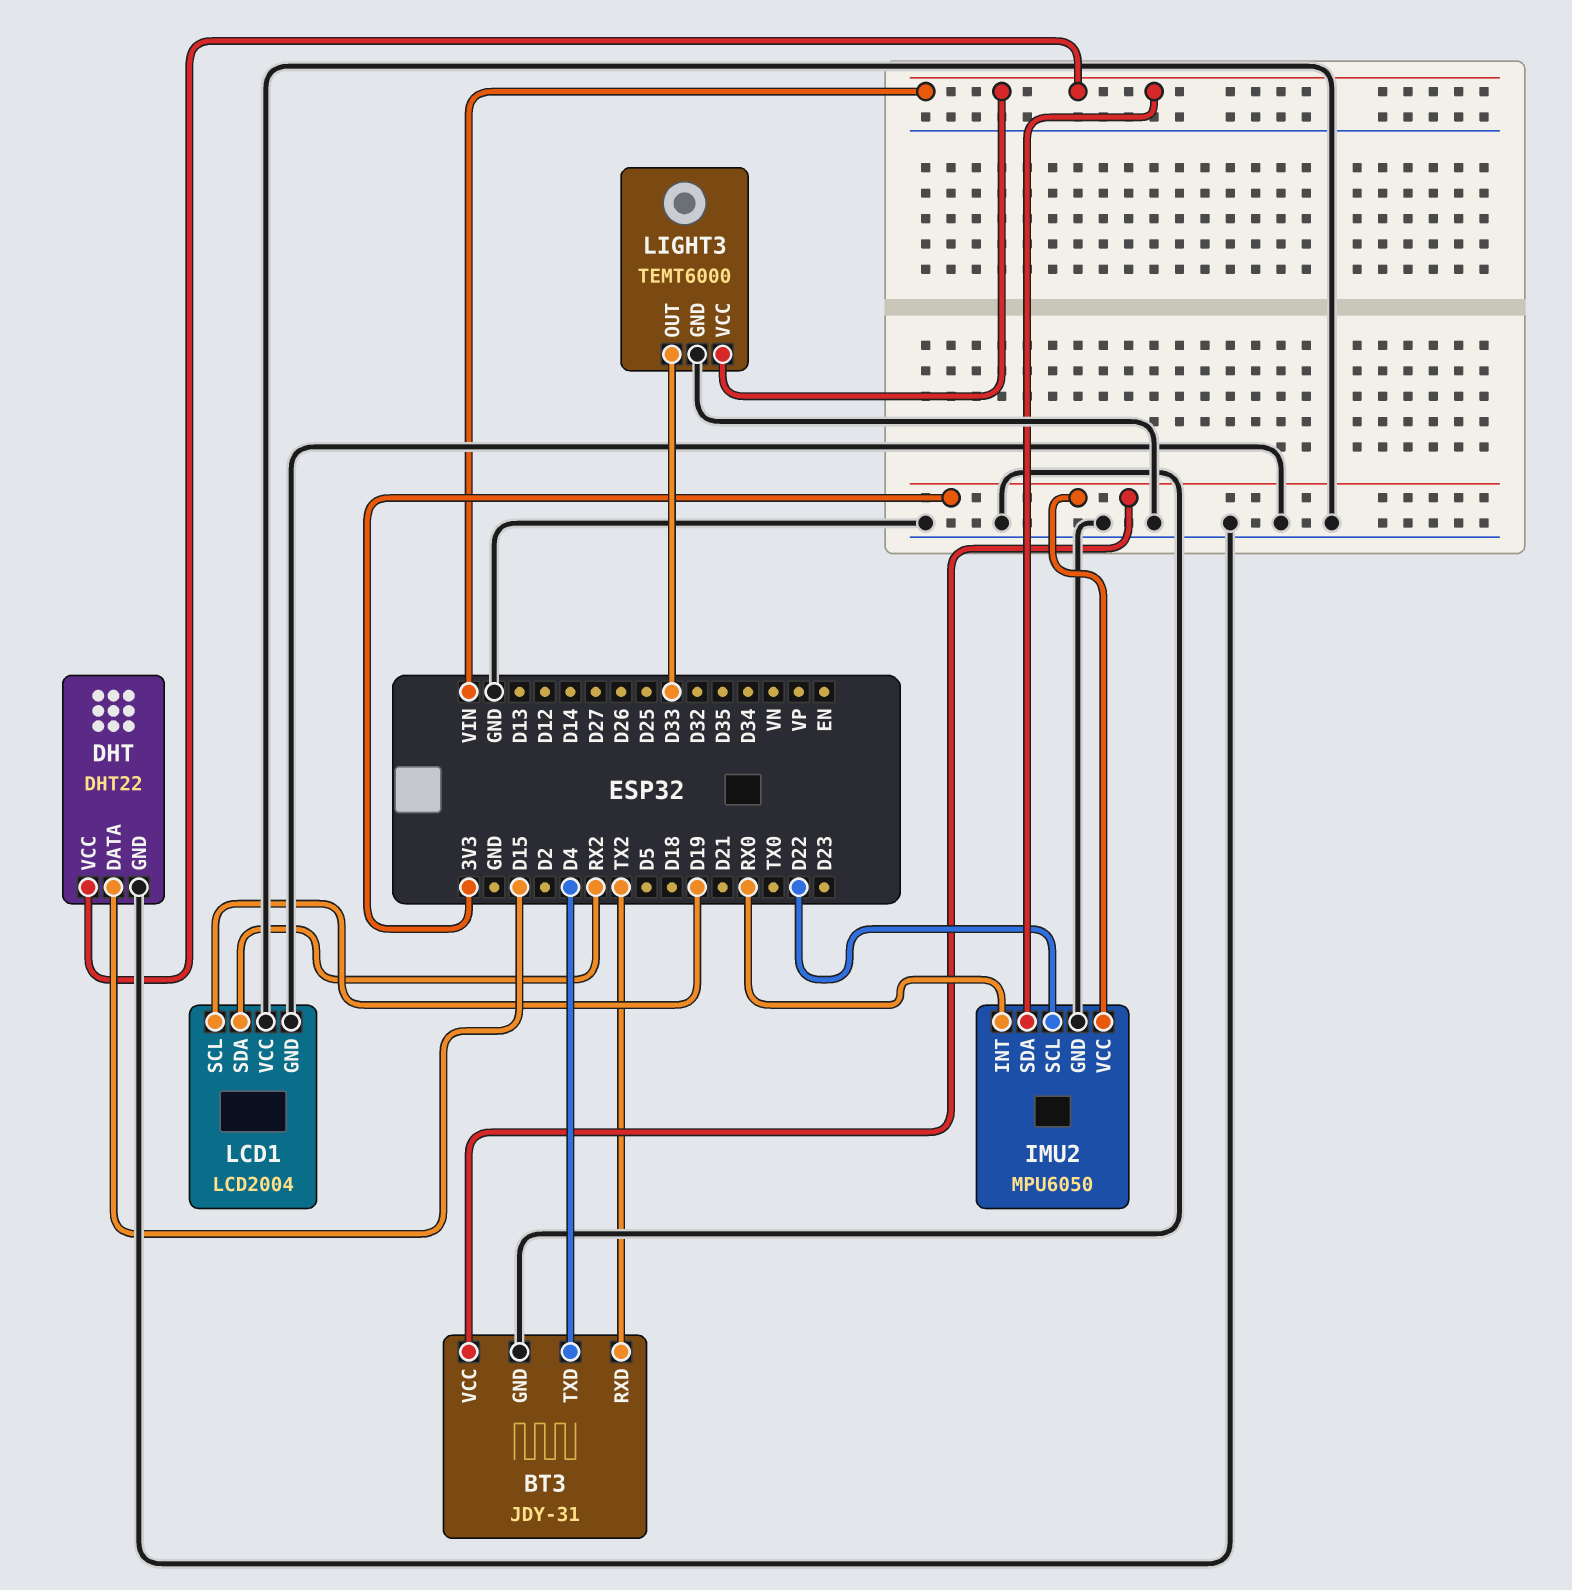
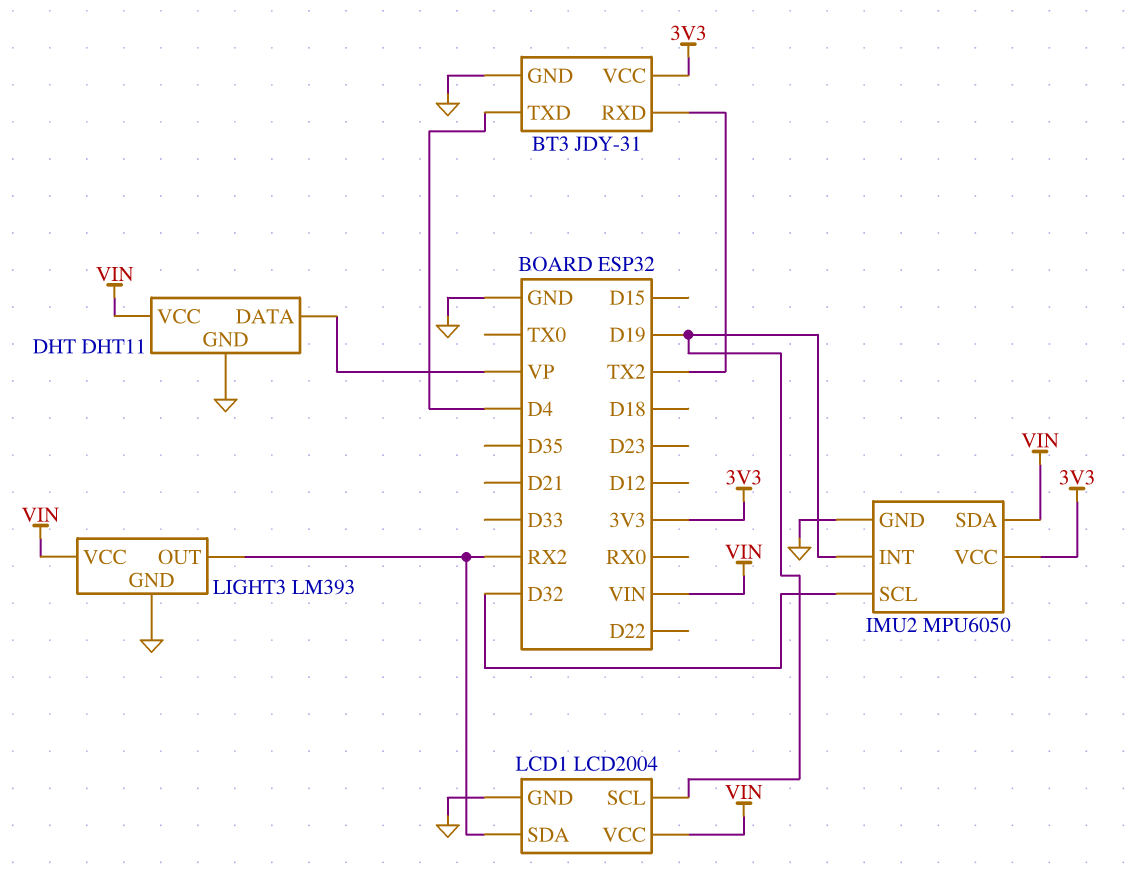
DHT: DHT22 -> DHT11
DHT pin DATA: D15 -> VP
IMU2 pin INT: RX0 -> D19
IMU2 pin SCL: D22 -> D32
LCD1 pin VCC: GND -> VIN
LIGHT3: TEMT6000 -> LM393
LIGHT3 pin OUT: D33 -> RX2

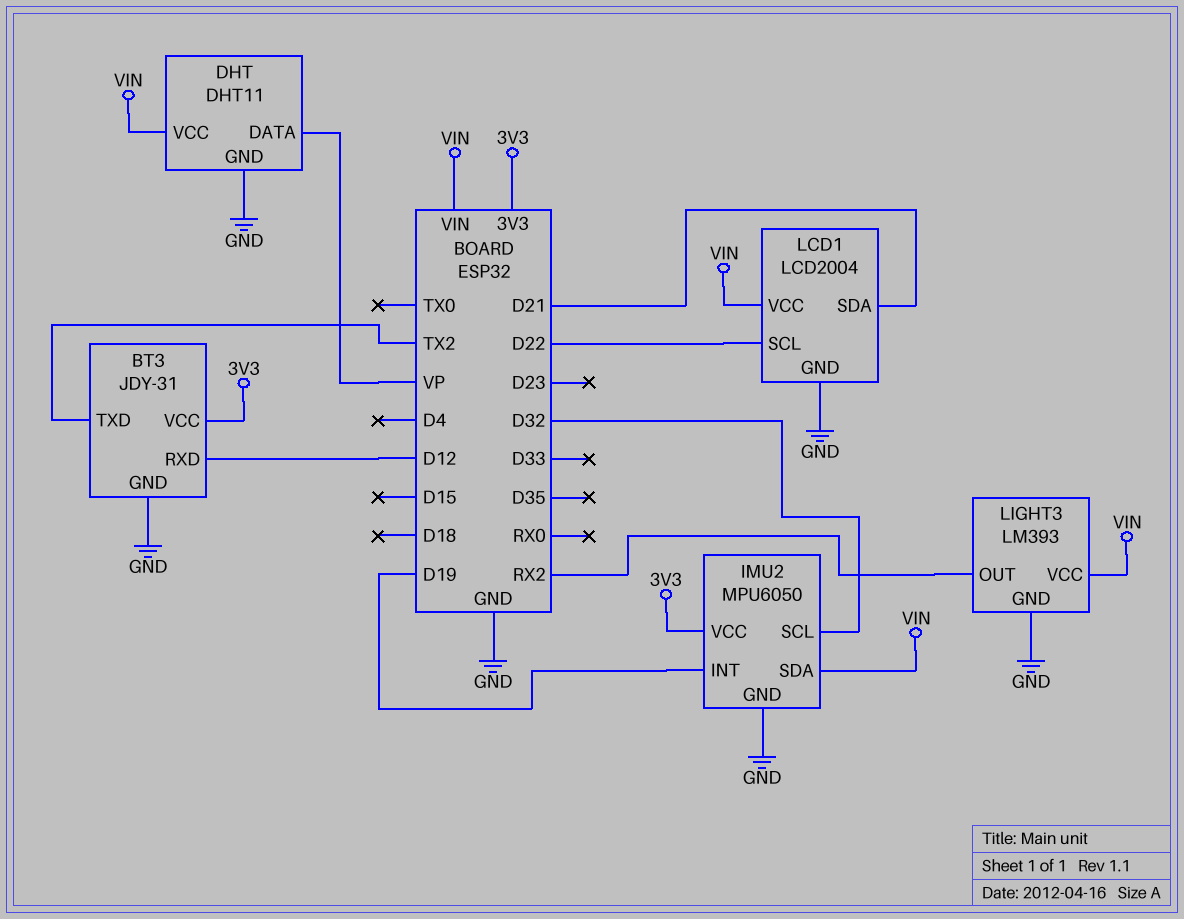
BT3 pin RXD: TX2 -> D12
BT3 pin TXD: D4 -> TX2
LCD1 pin SCL: D19 -> D22
LCD1 pin SDA: RX2 -> D21

